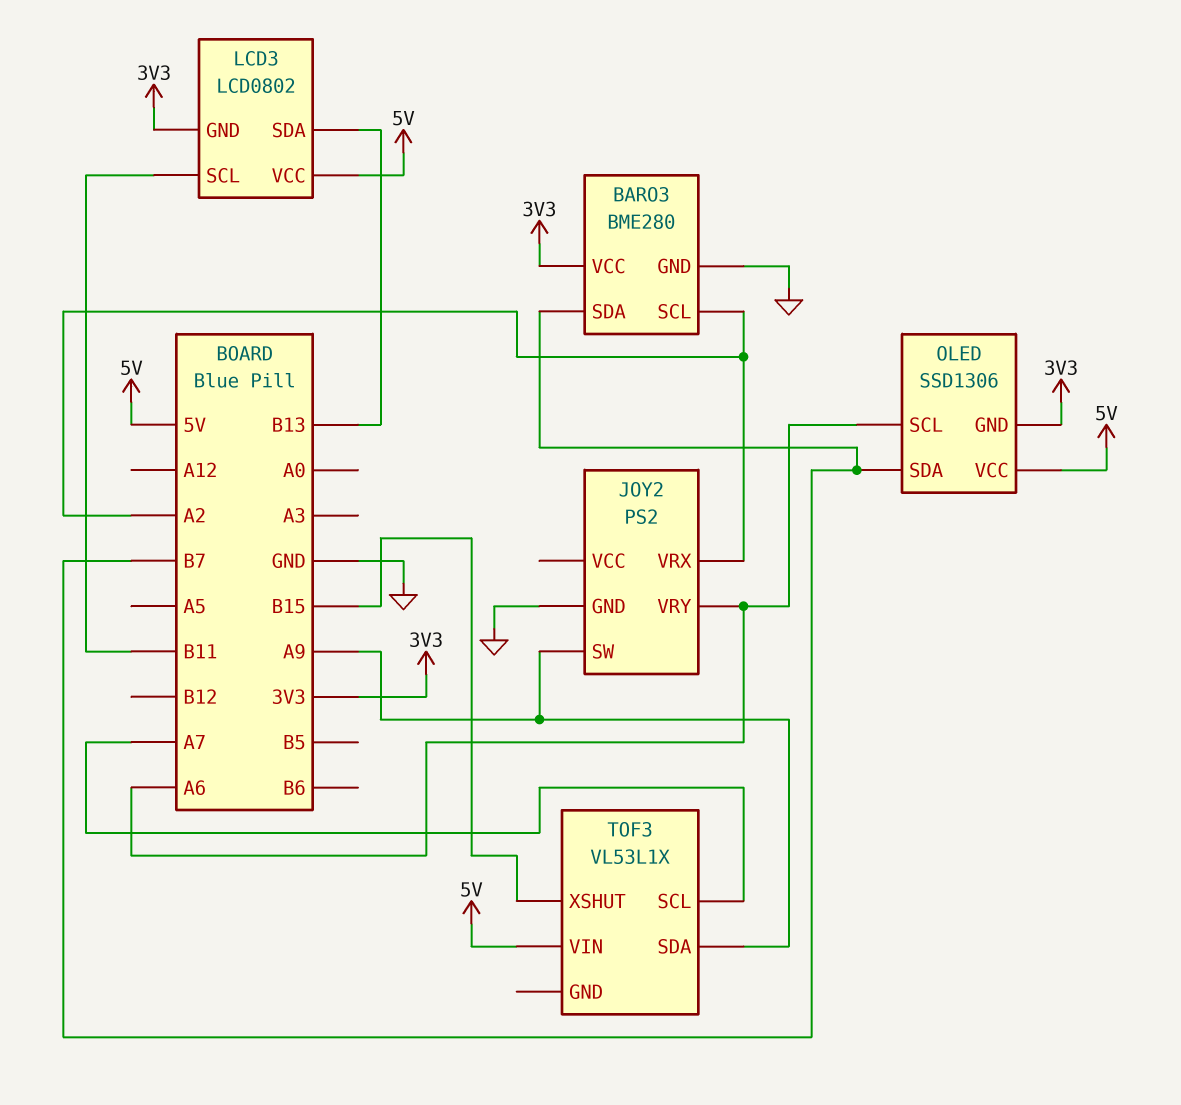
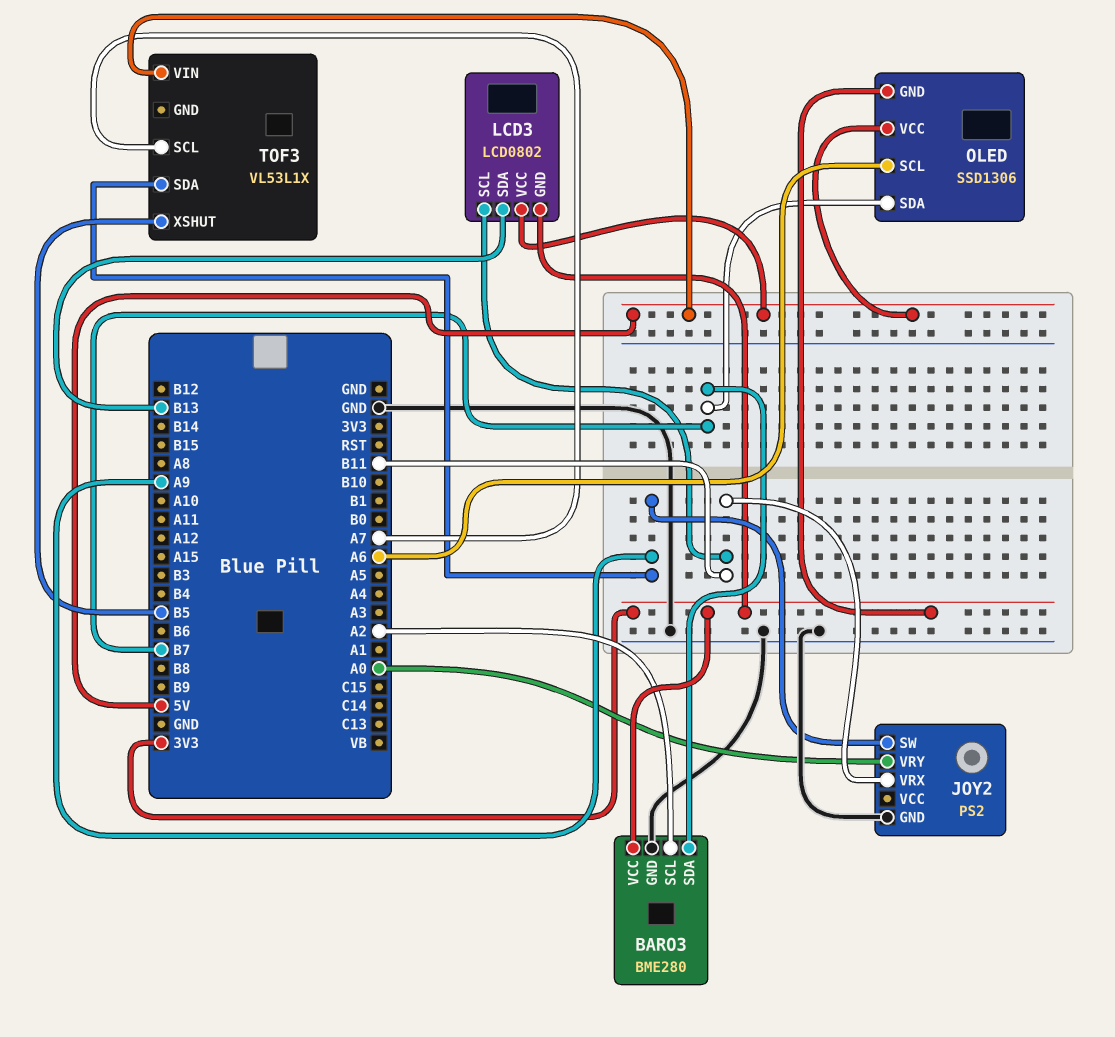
JOY2 pin VRX: A2 -> B11
JOY2 pin VRY: A6 -> A0
TOF3 pin XSHUT: B15 -> B5

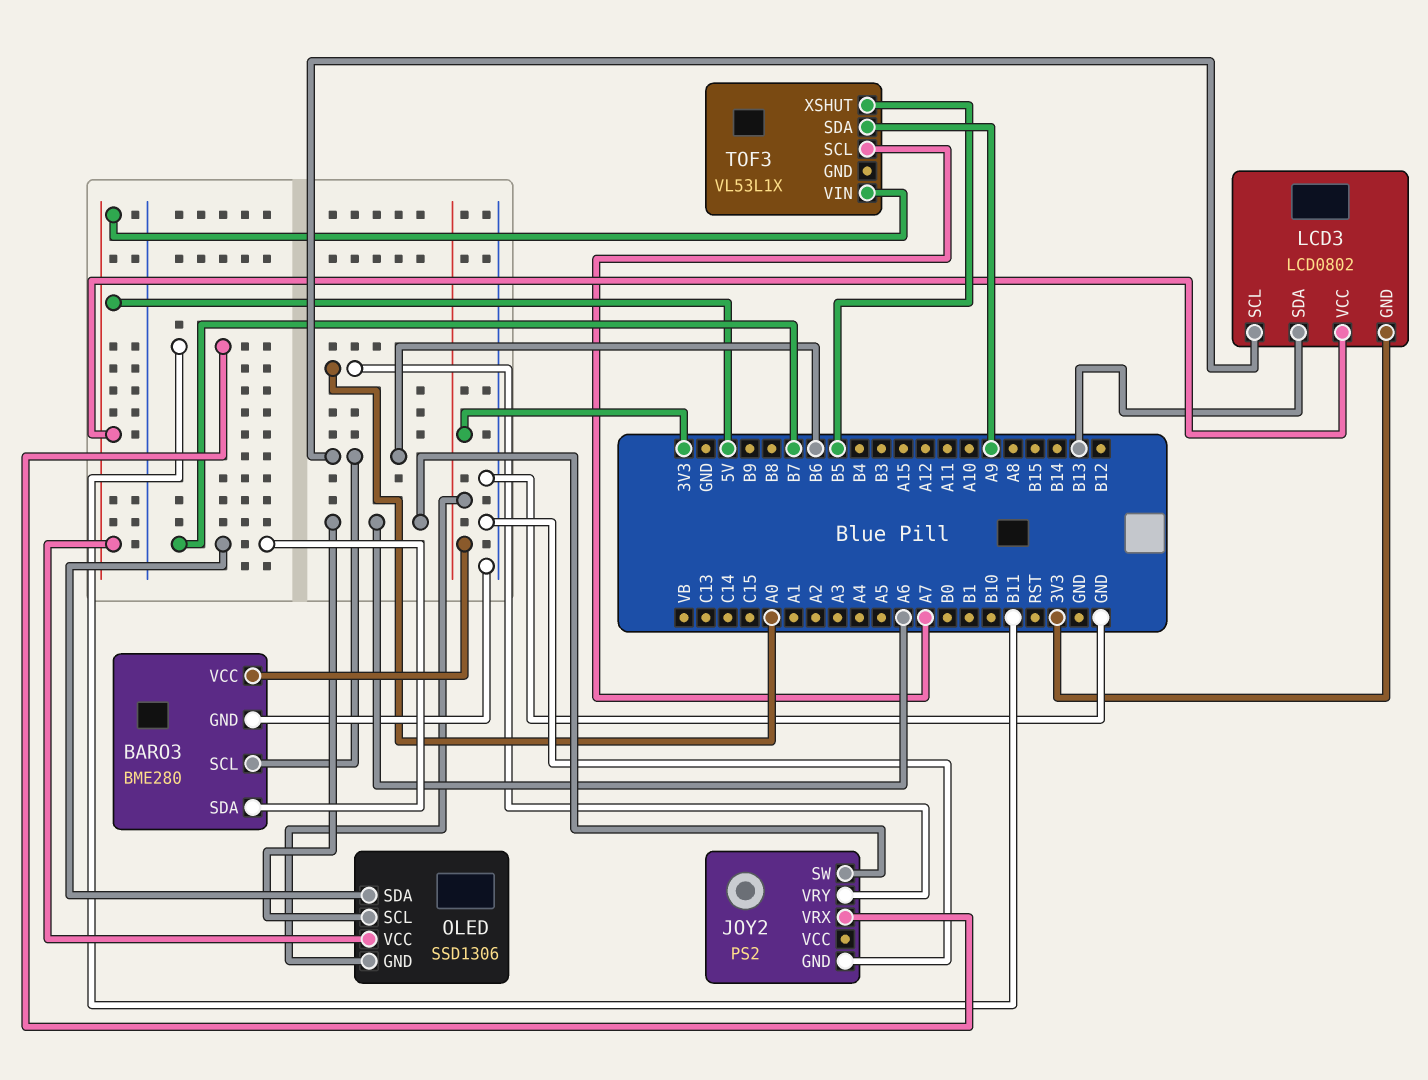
BARO3 pin SCL: A2 -> B6
JOY2 pin SW: A9 -> A6
LCD3 pin SCL: B11 -> B6

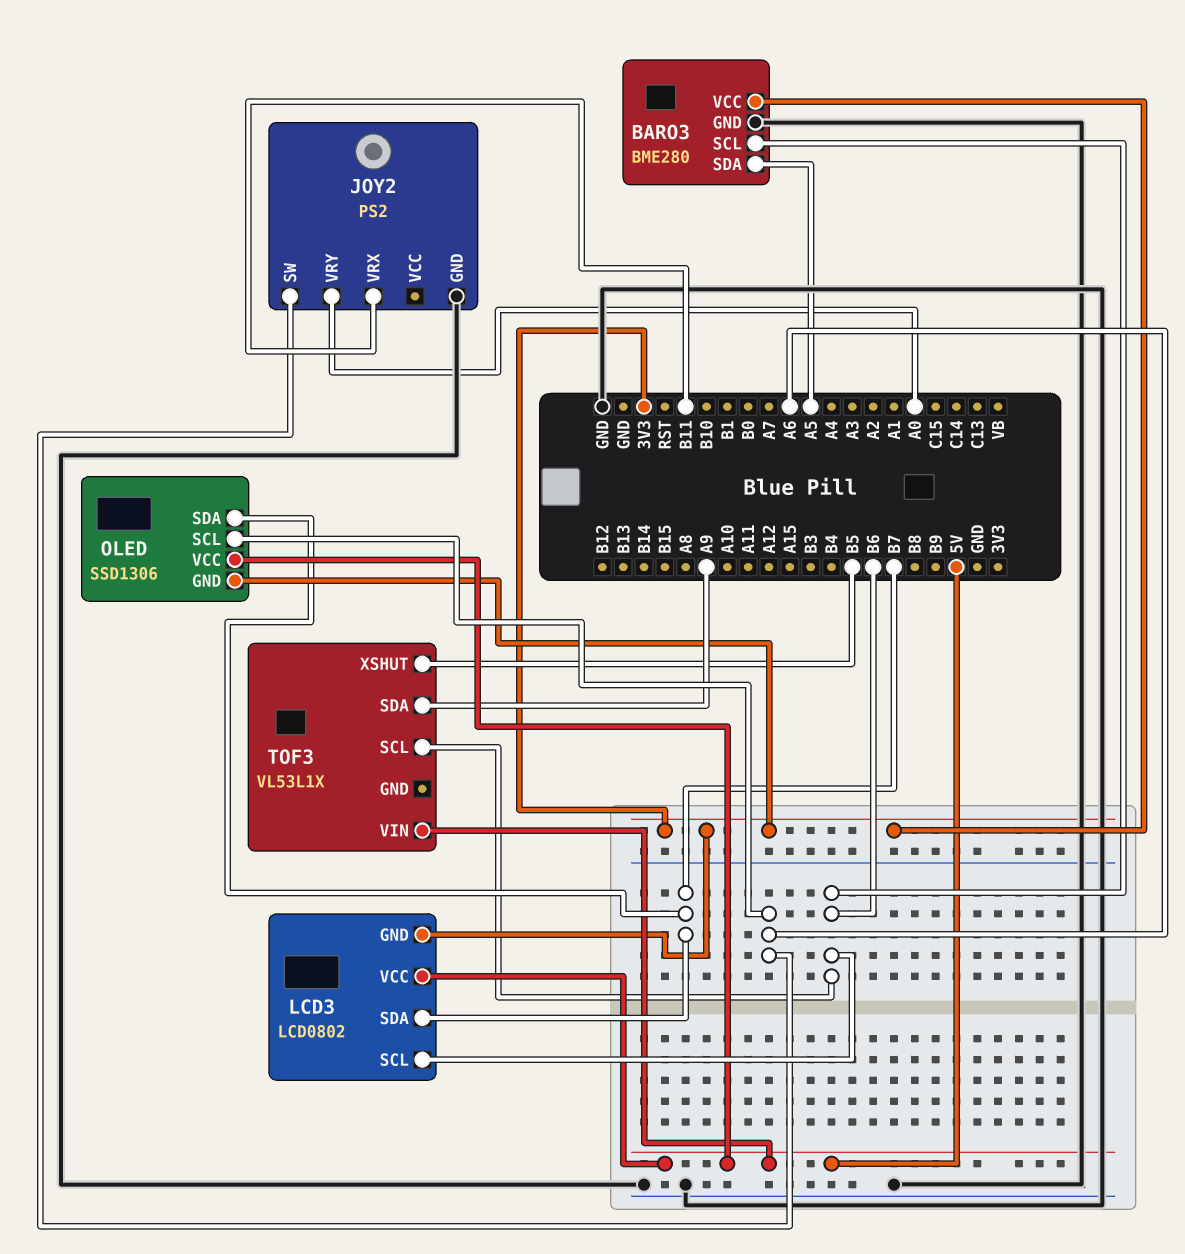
BARO3 pin SDA: B7 -> A5
LCD3 pin SDA: B13 -> B7
TOF3 pin SCL: A7 -> B6

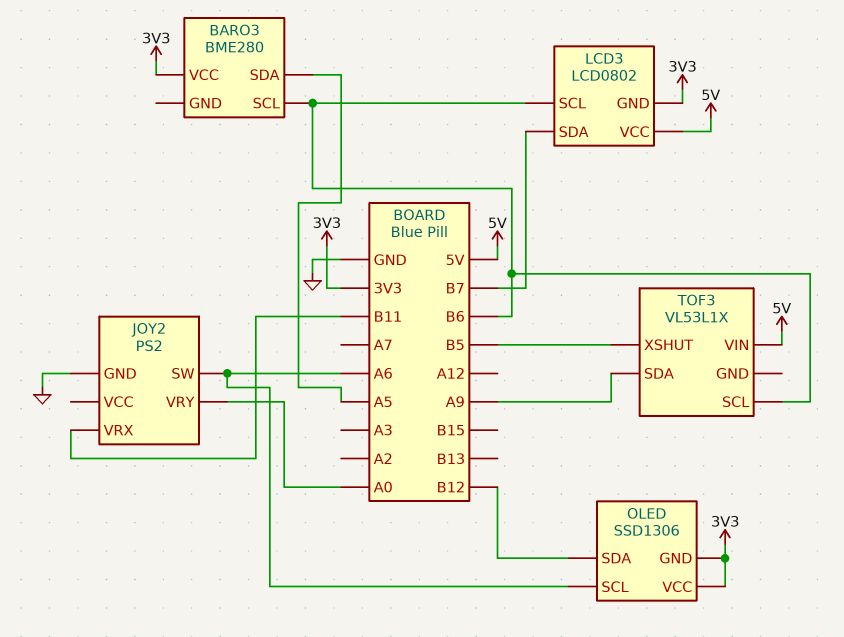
BARO3 pin GND: GND -> none
OLED pin SDA: B7 -> B12
OLED pin VCC: 5V -> 3V3

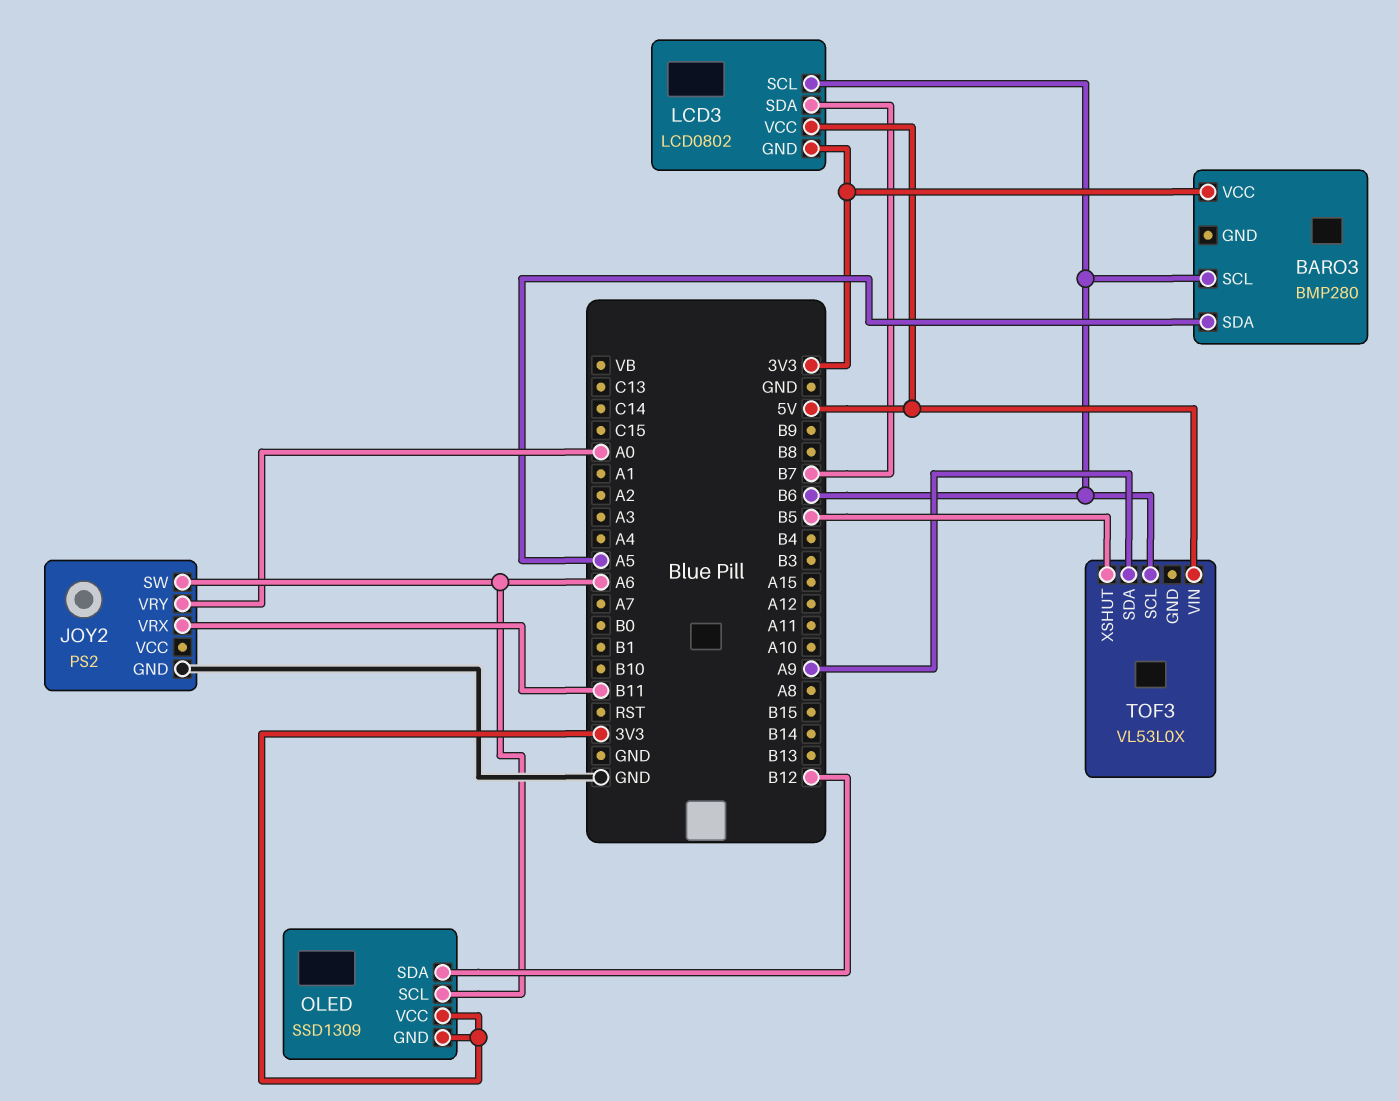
BARO3: BME280 -> BMP280
OLED: SSD1306 -> SSD1309
TOF3: VL53L1X -> VL53L0X

